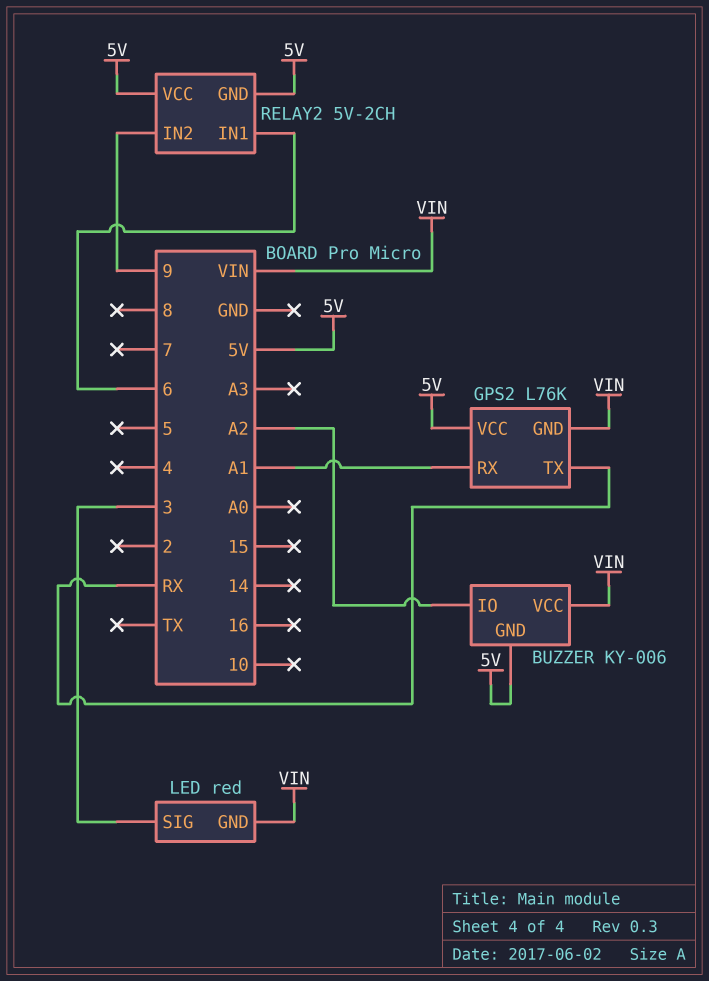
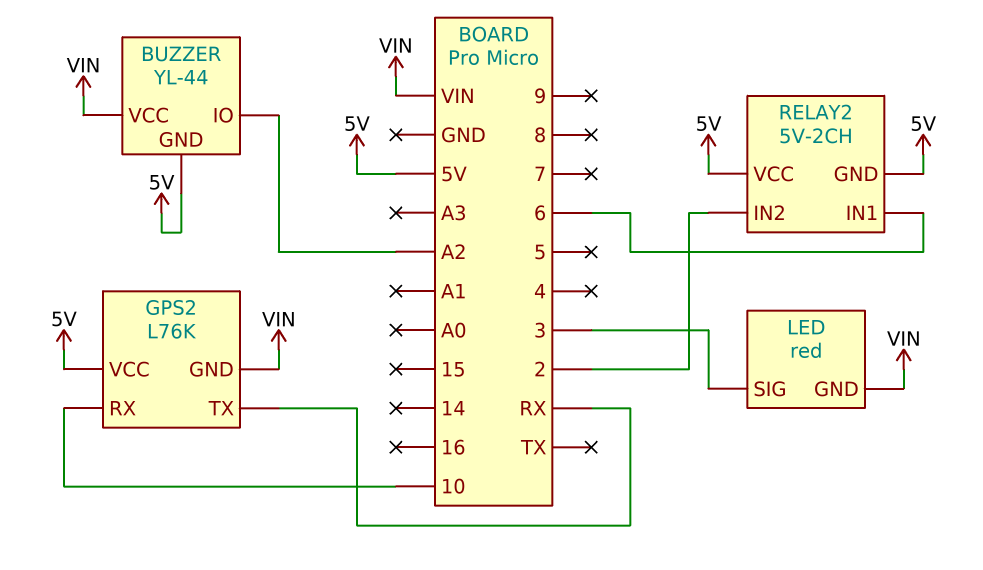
BUZZER: KY-006 -> YL-44
GPS2 pin RX: A1 -> 10
RELAY2 pin IN2: 9 -> 2

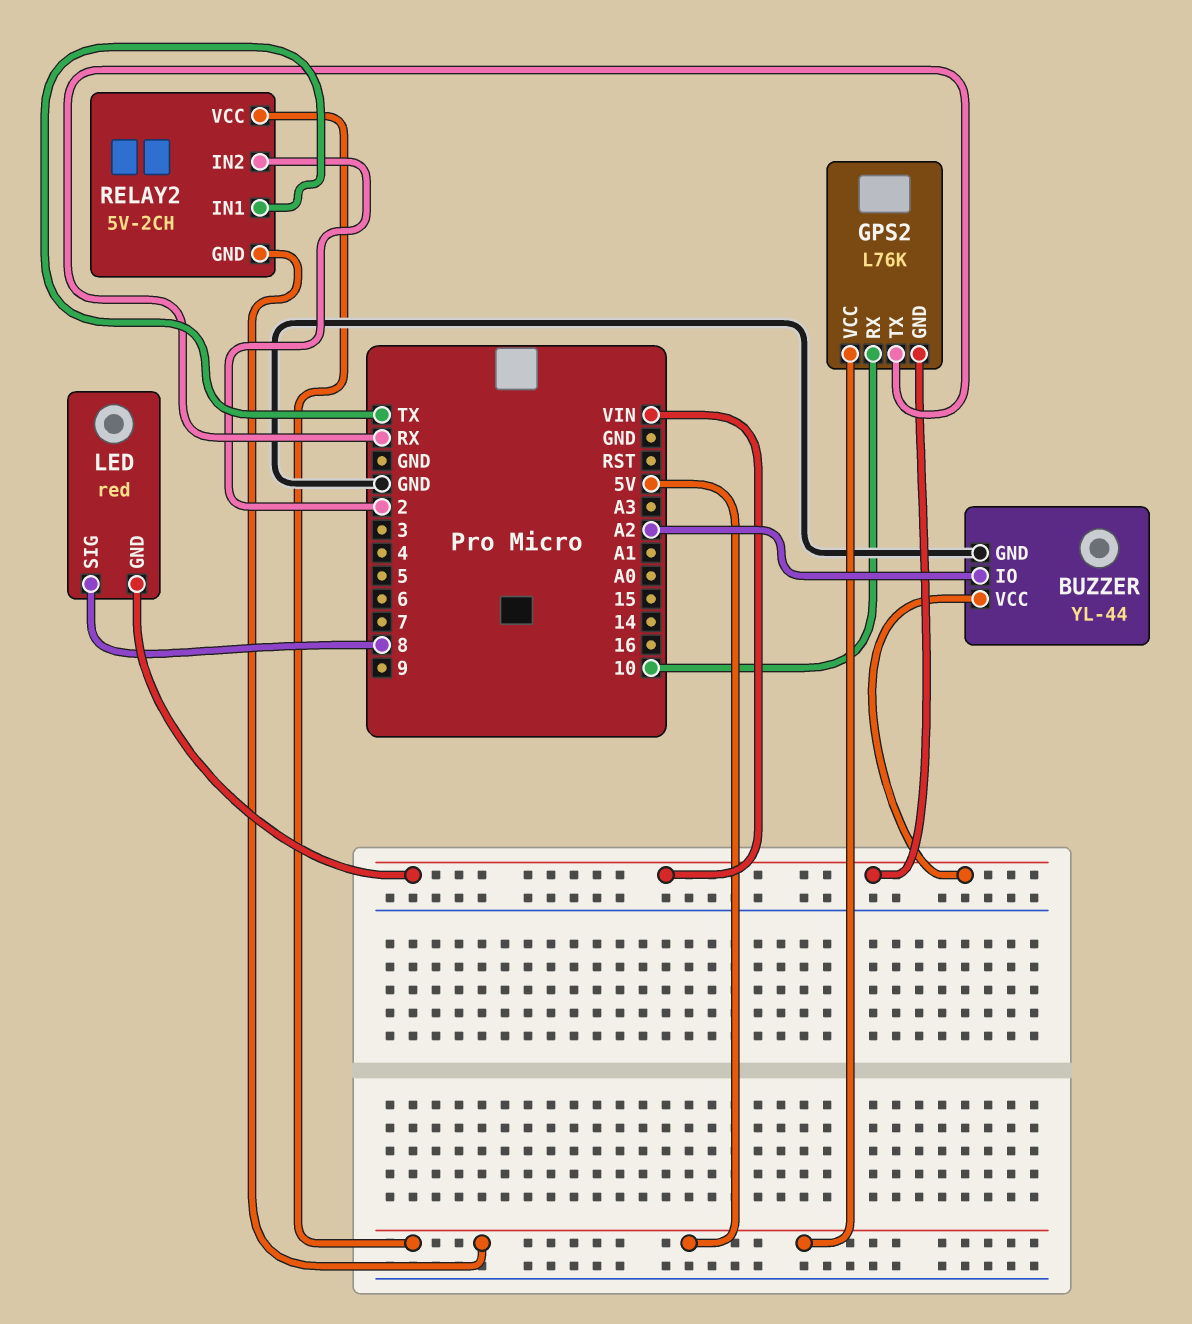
BUZZER pin GND: 5V -> GND
LED pin SIG: 3 -> 8
RELAY2 pin IN1: 6 -> TX

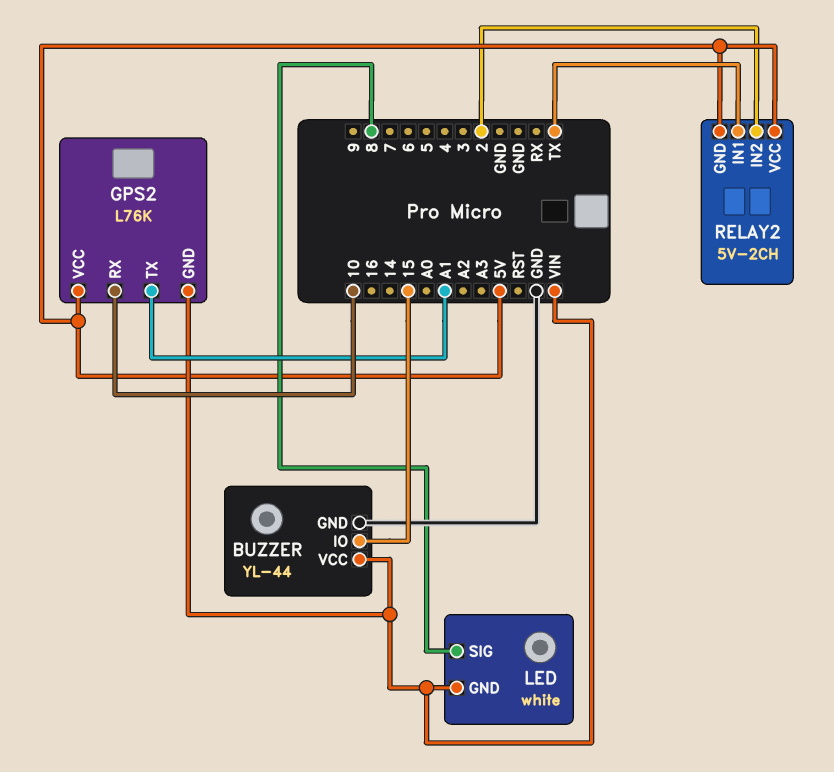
BUZZER pin IO: A2 -> 15
GPS2 pin TX: RX -> A1
LED: red -> white

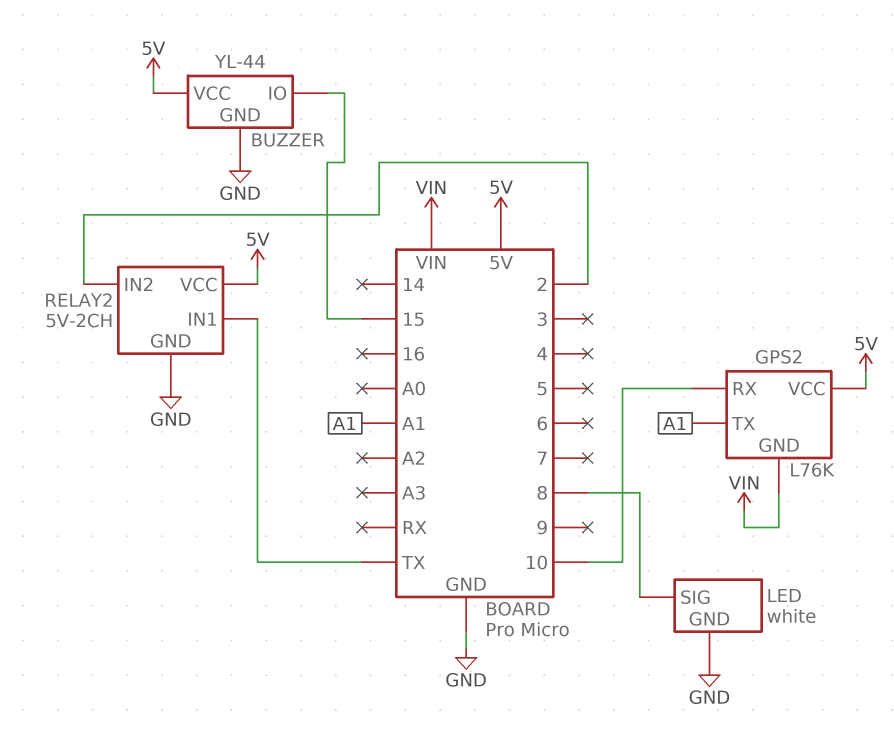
BUZZER pin VCC: VIN -> 5V
LED pin GND: VIN -> GND
RELAY2 pin GND: 5V -> GND

